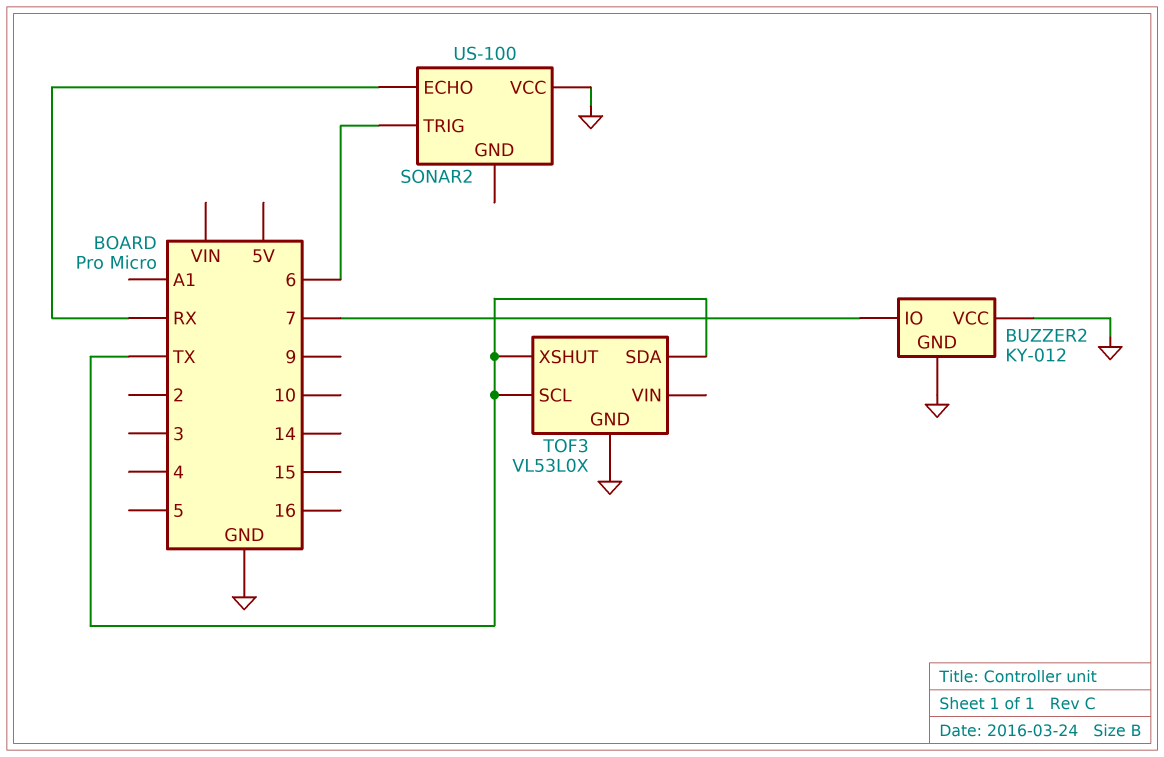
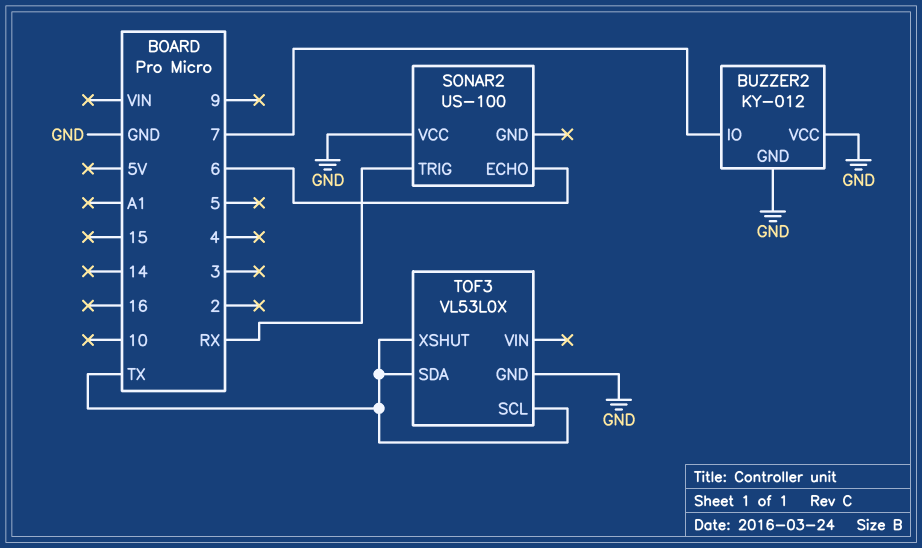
SONAR2 pin ECHO: RX -> 6
SONAR2 pin TRIG: 6 -> RX

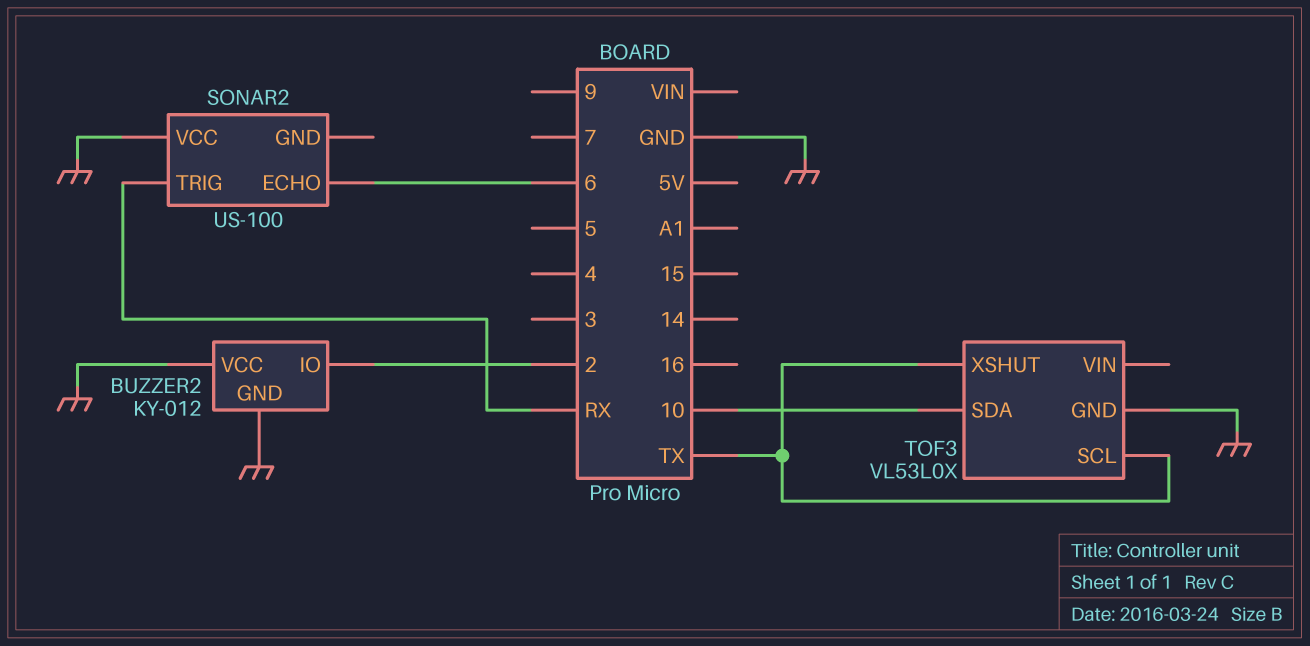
BUZZER2 pin IO: 7 -> 2
TOF3 pin SDA: TX -> 10

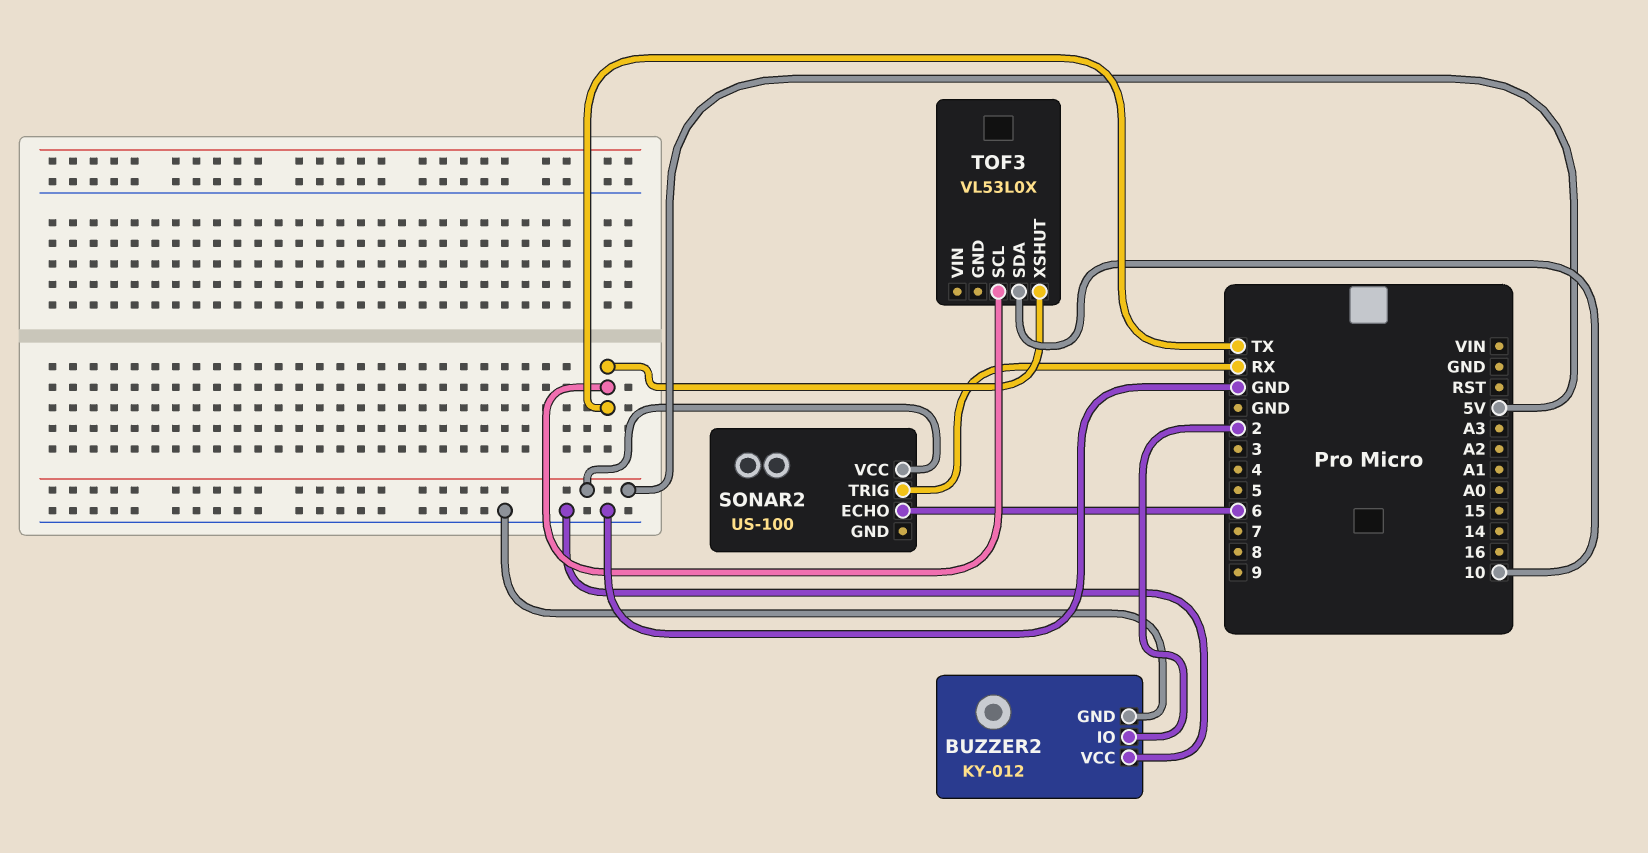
SONAR2 pin VCC: GND -> 5V
TOF3 pin GND: GND -> none

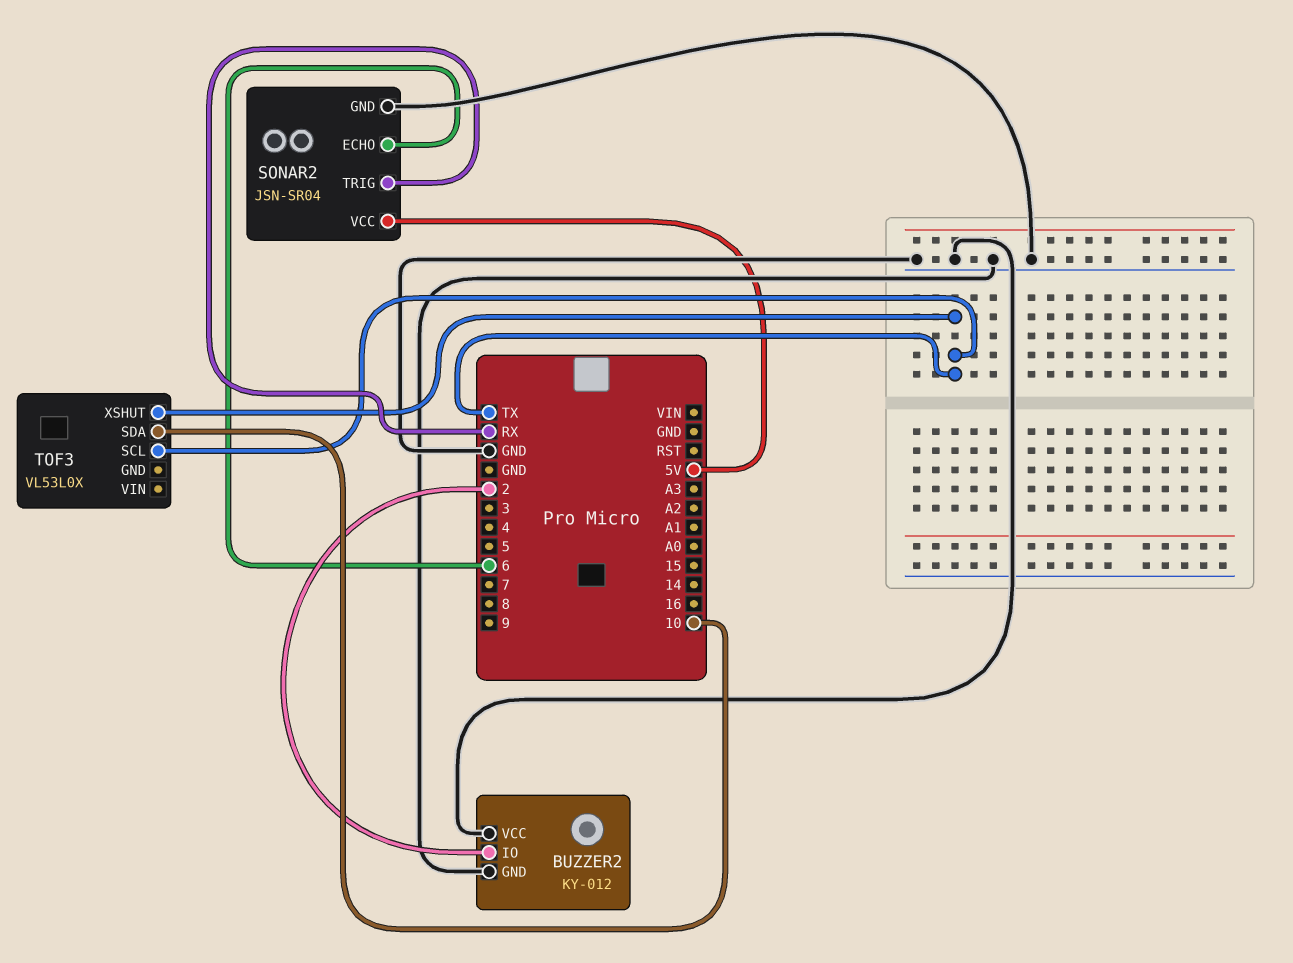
SONAR2: US-100 -> JSN-SR04
SONAR2 pin GND: none -> GND

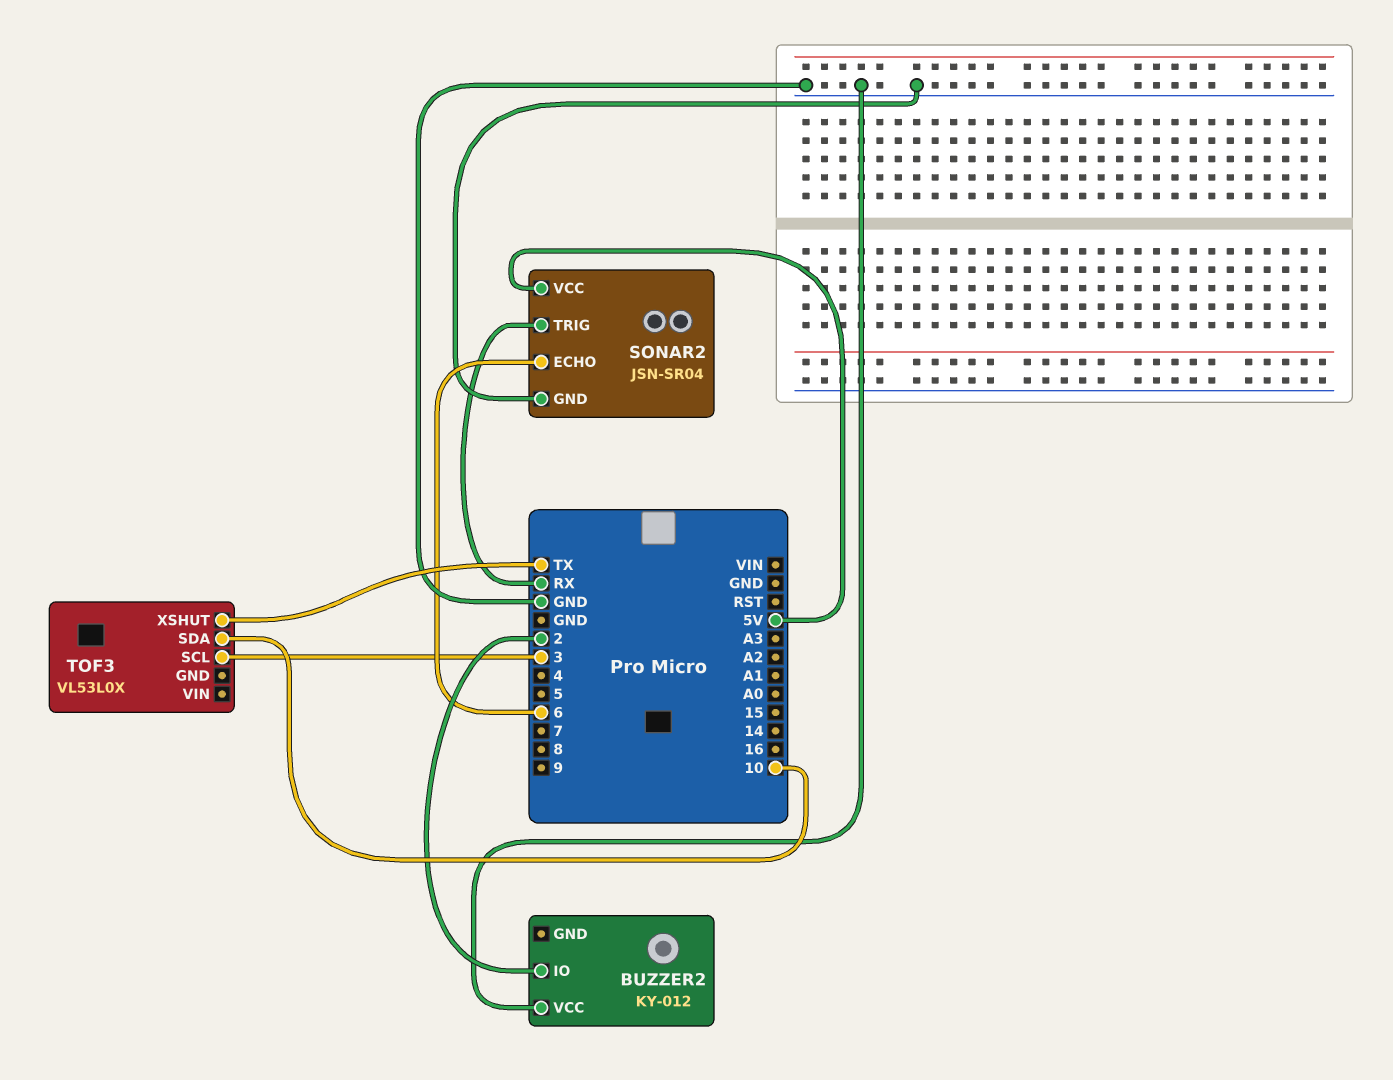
BUZZER2 pin GND: GND -> none
TOF3 pin SCL: TX -> 3

